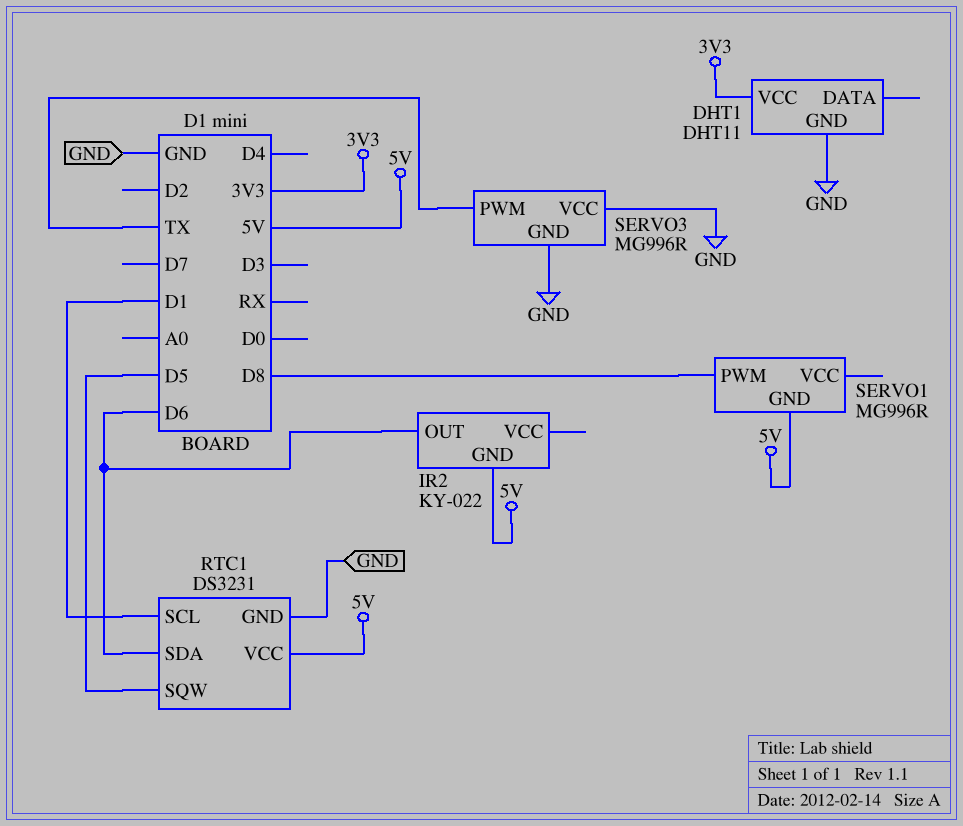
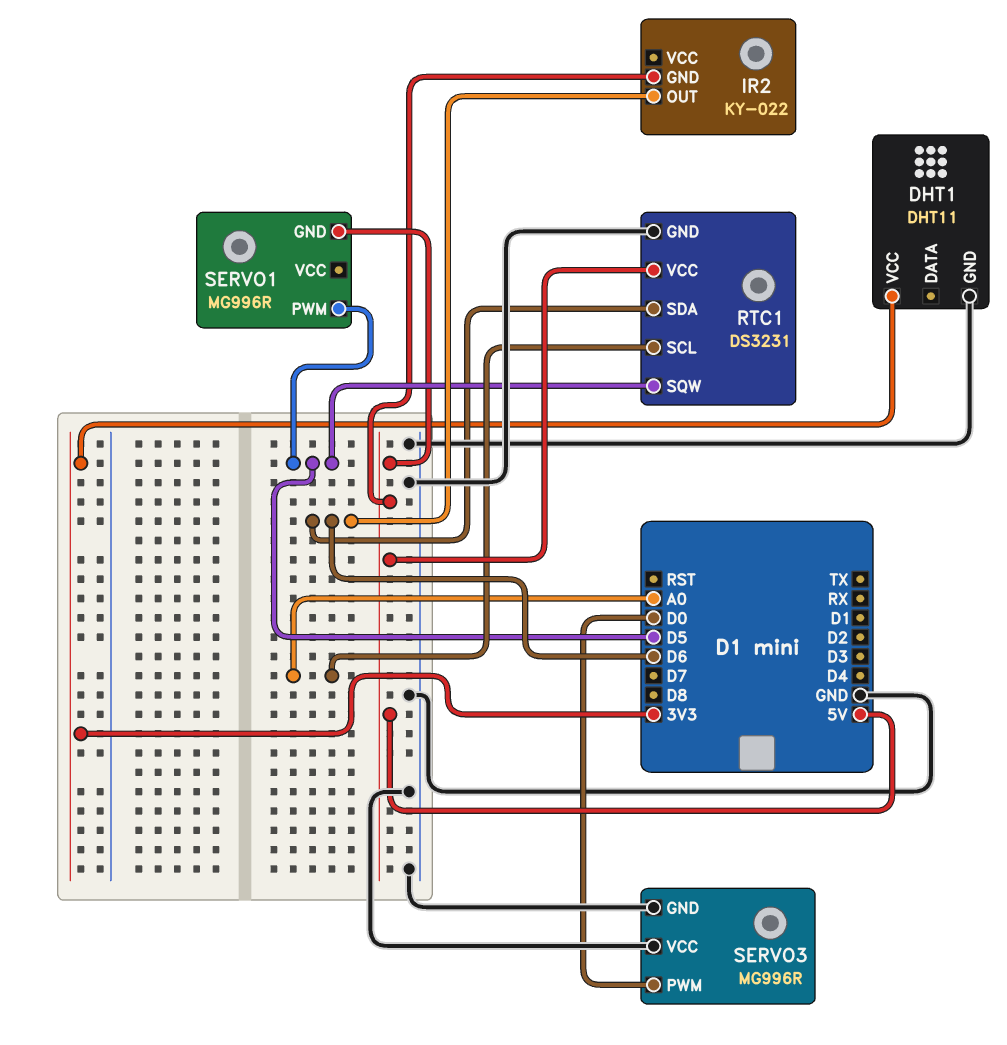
RTC1 pin SCL: D1 -> A0
SERVO1 pin PWM: D8 -> D5
SERVO3 pin PWM: TX -> D0

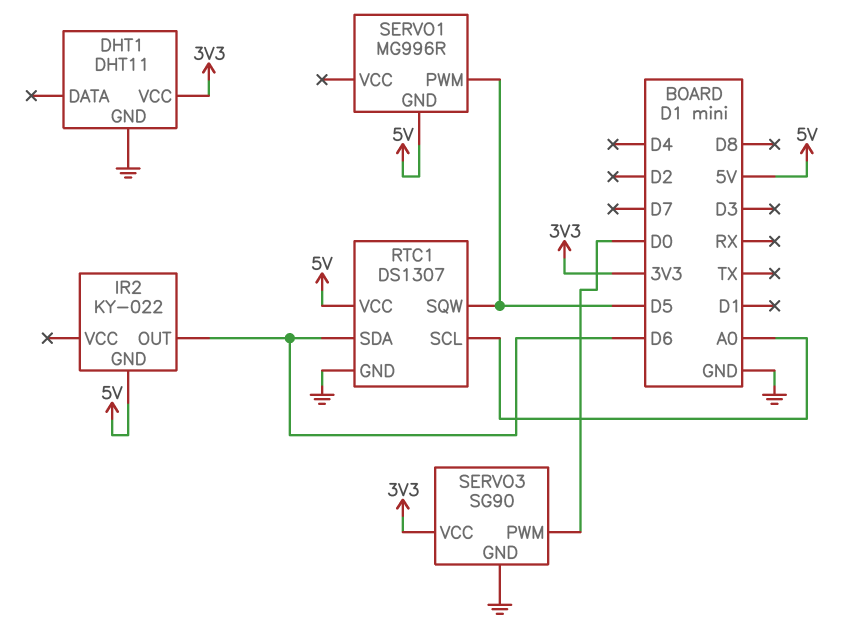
RTC1: DS3231 -> DS1307
SERVO3: MG996R -> SG90
SERVO3 pin VCC: GND -> 3V3

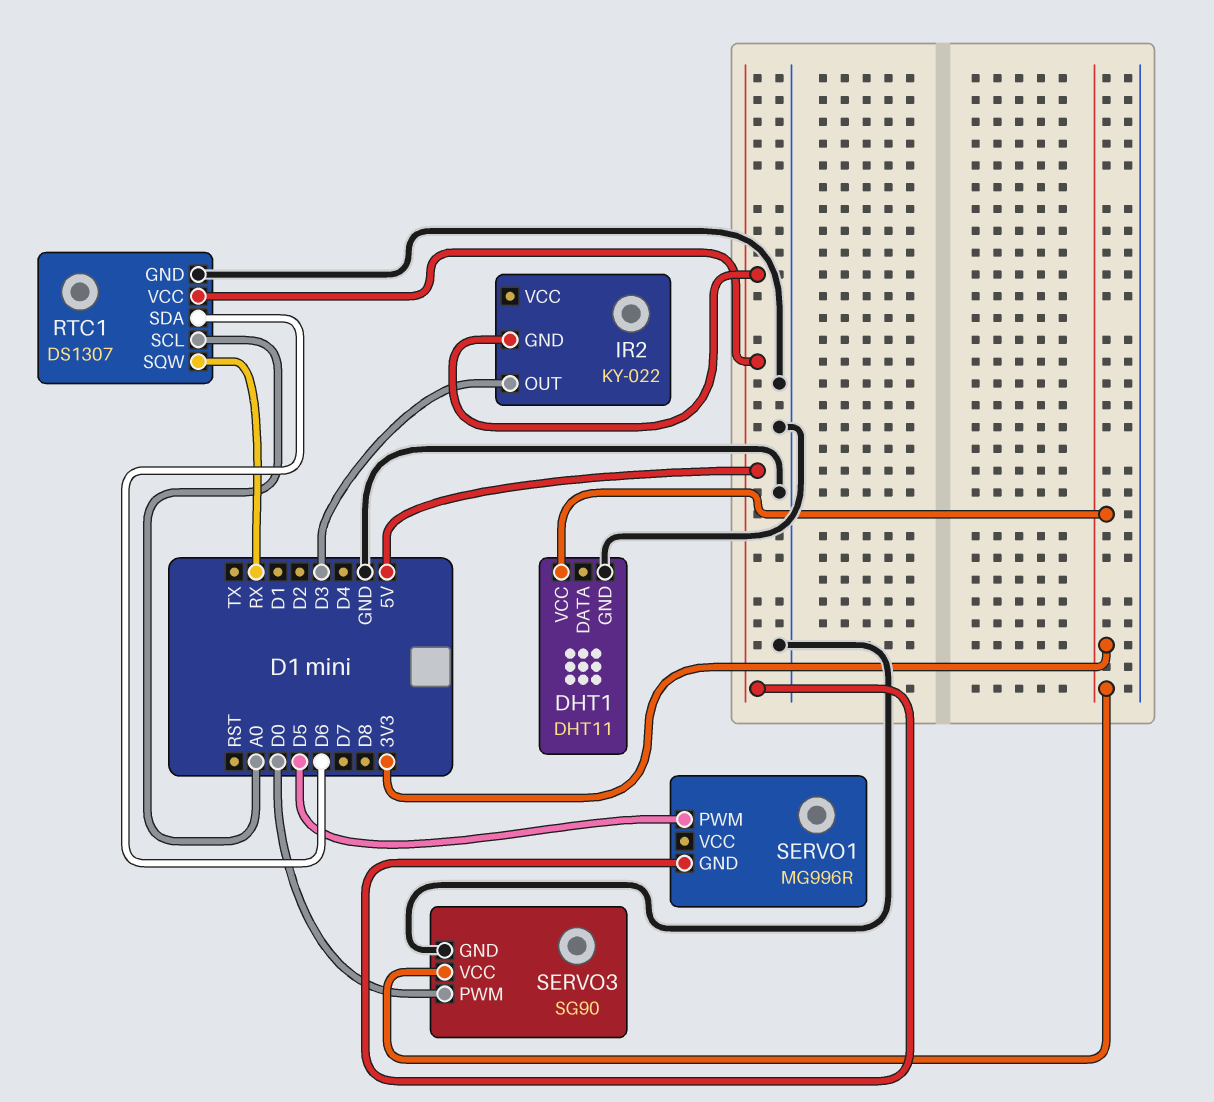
IR2 pin OUT: D6 -> D3
RTC1 pin SQW: D5 -> RX

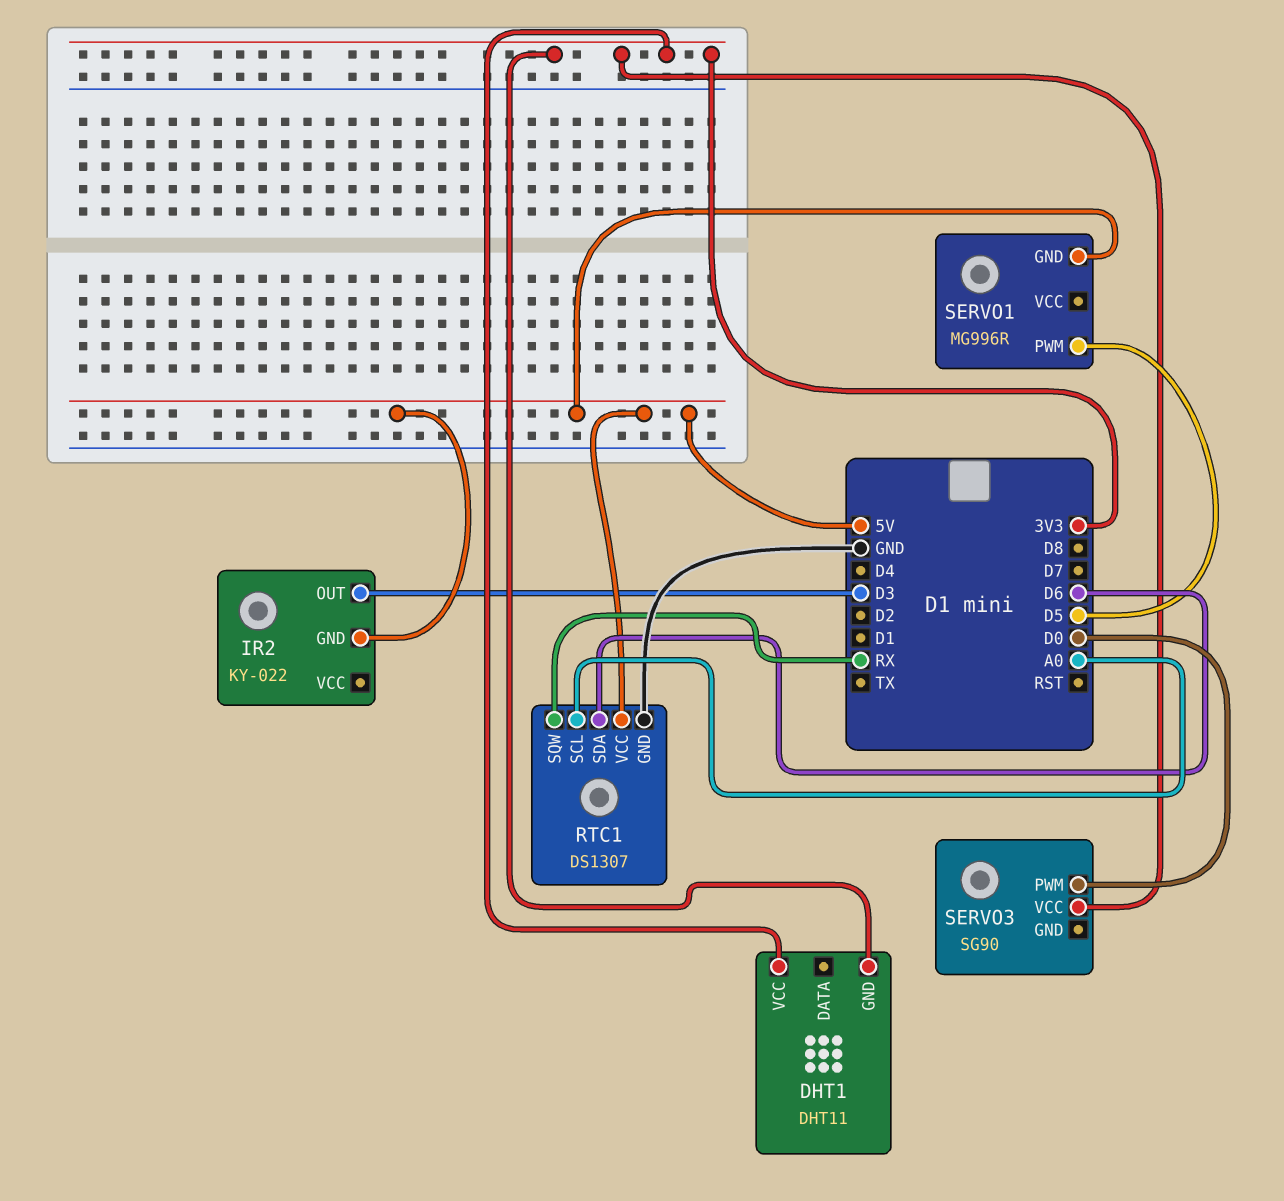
DHT1 pin GND: GND -> 3V3
SERVO3 pin GND: GND -> none

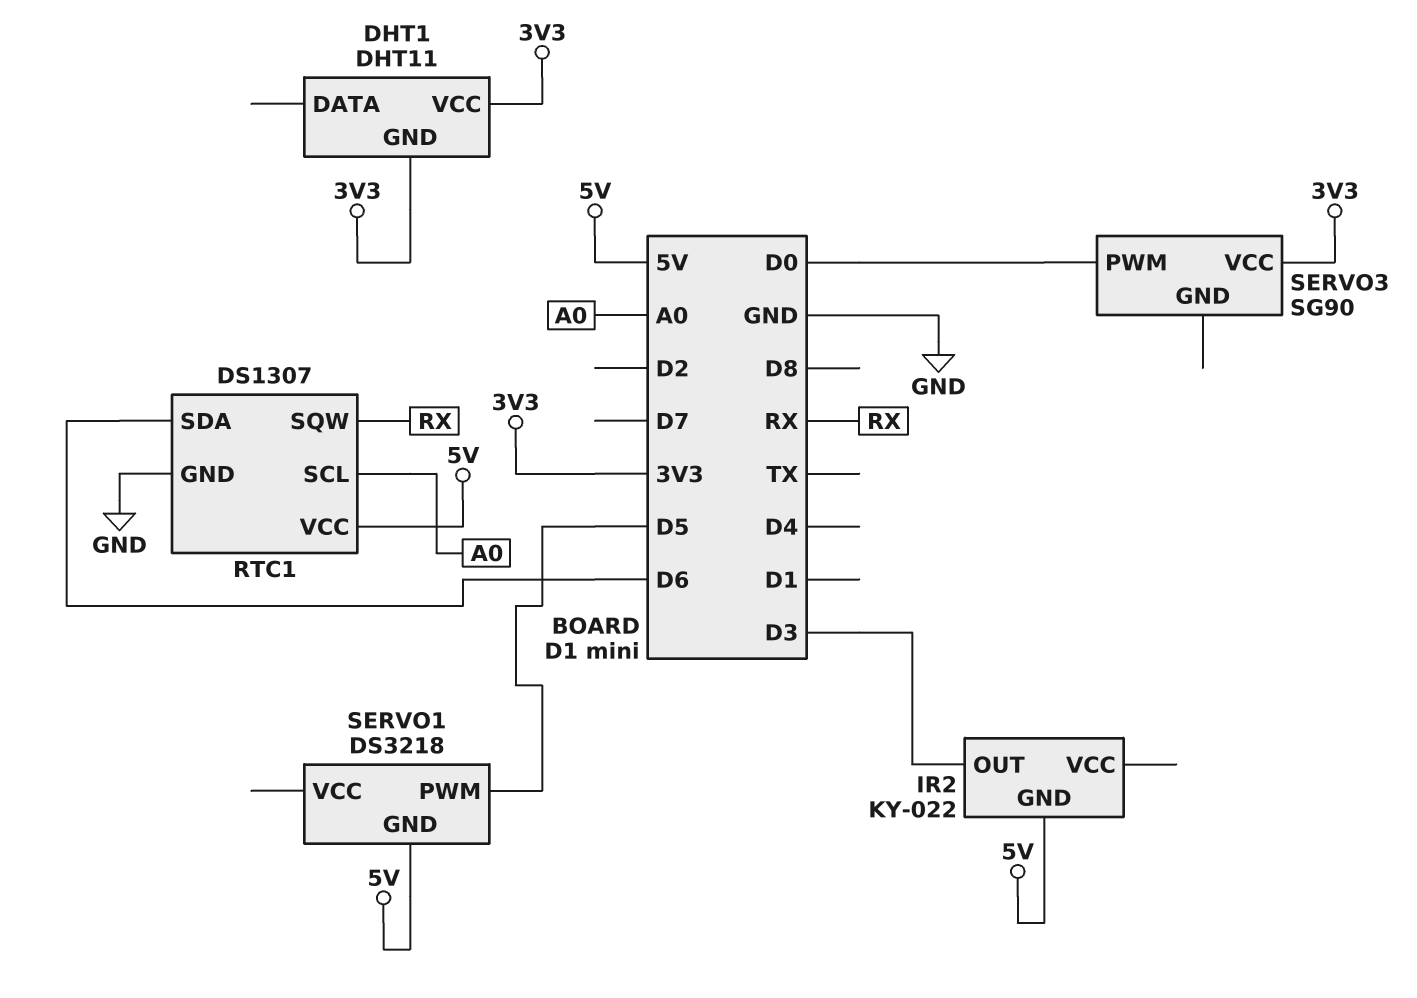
SERVO1: MG996R -> DS3218

